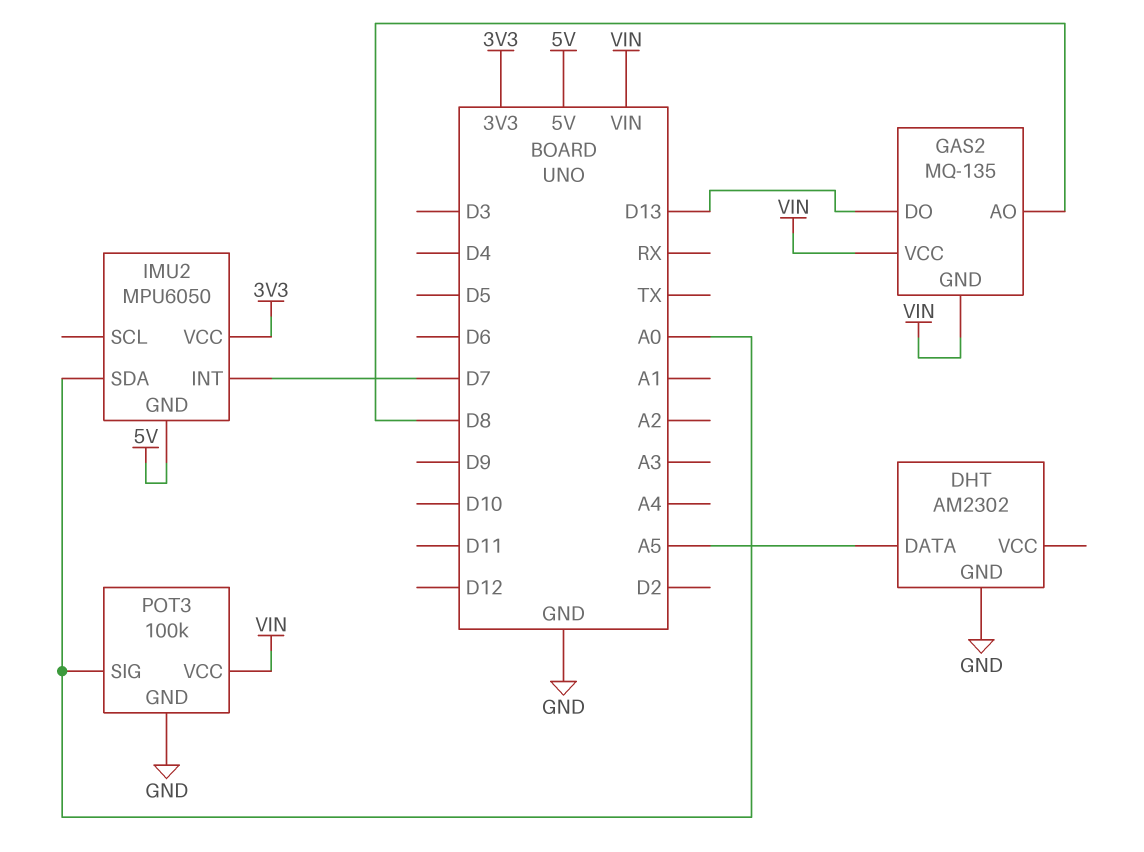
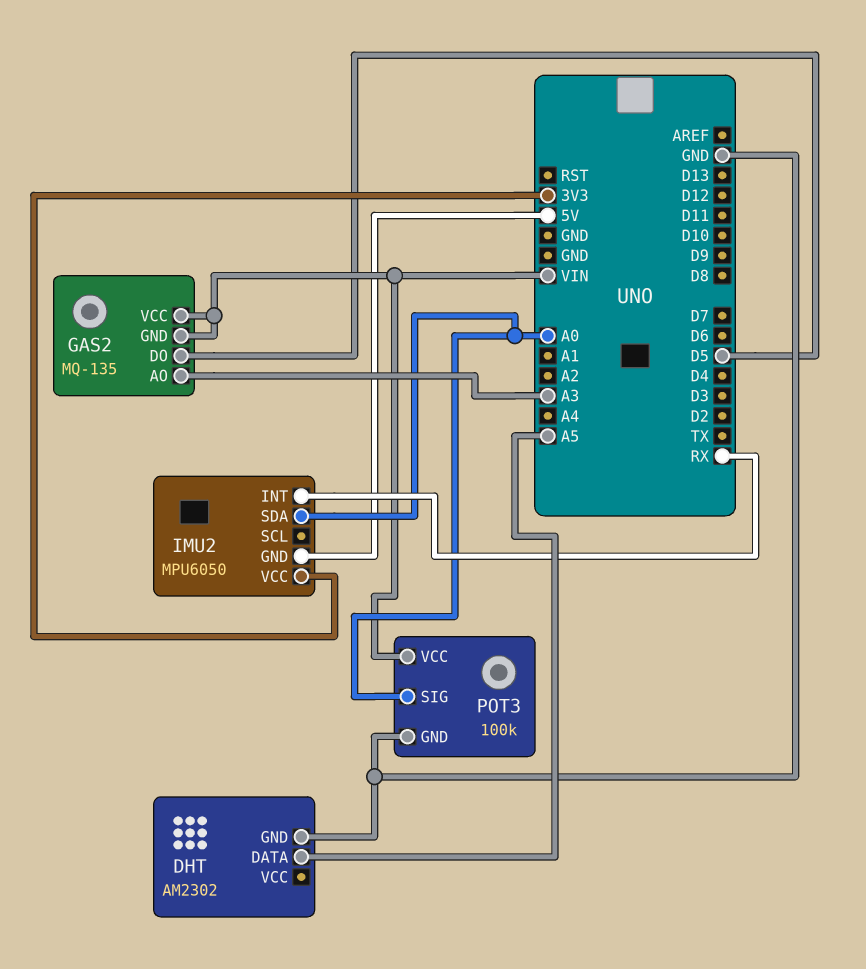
GAS2 pin AO: D8 -> A3
GAS2 pin DO: D13 -> D5
IMU2 pin INT: D7 -> RX

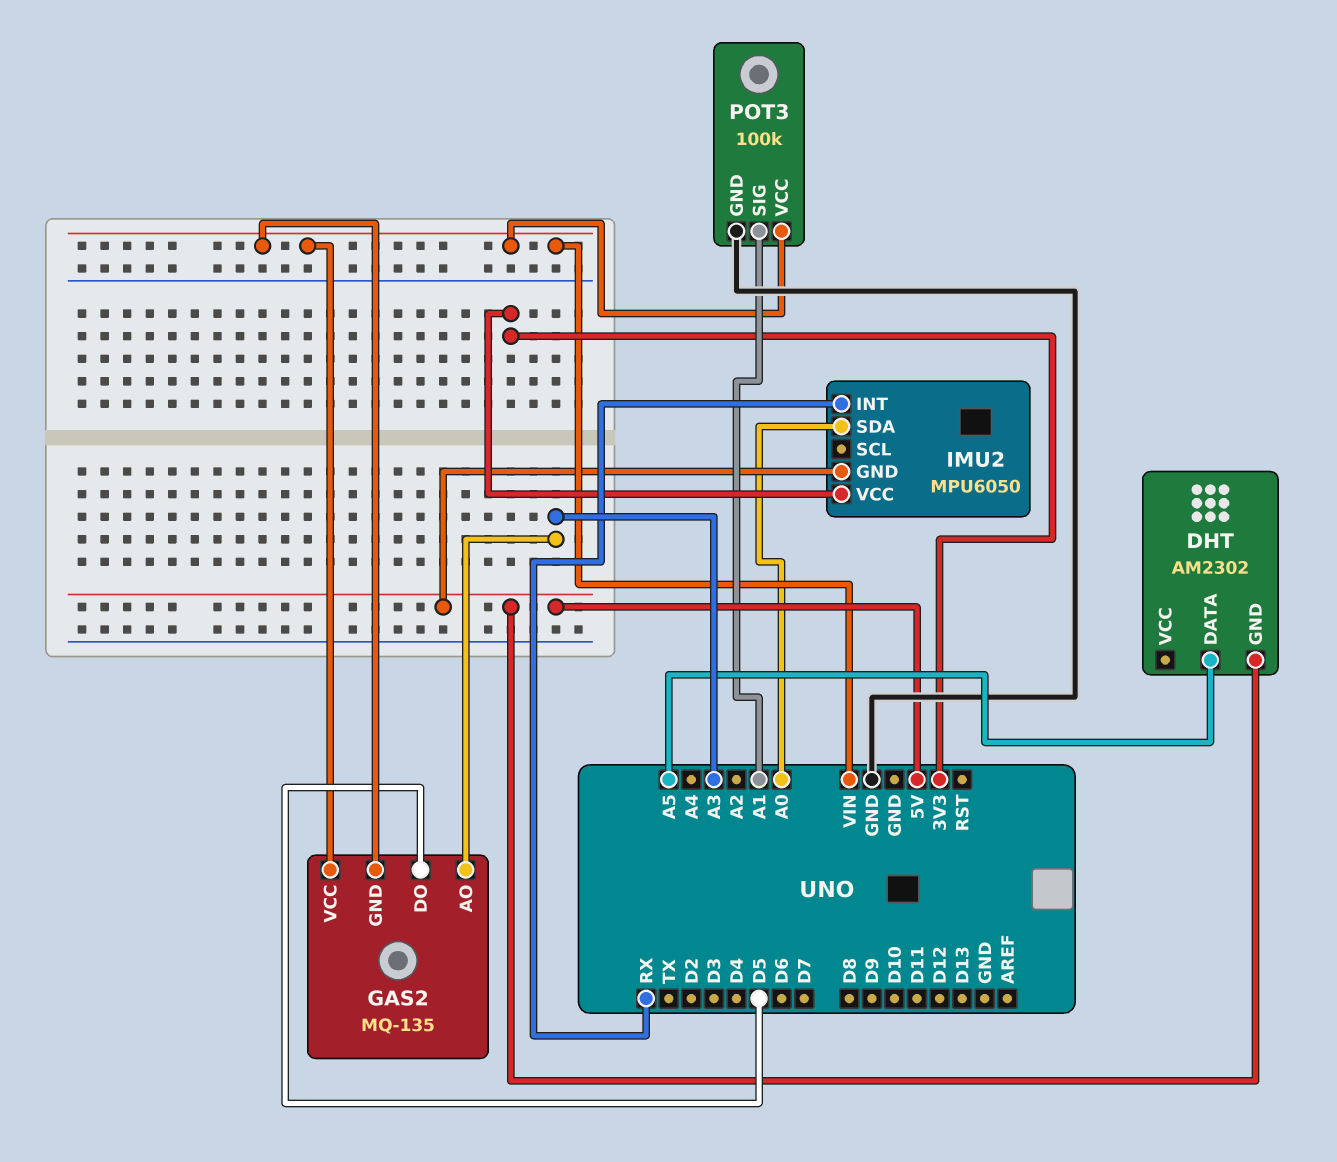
DHT pin GND: GND -> 5V
POT3 pin SIG: A0 -> A1

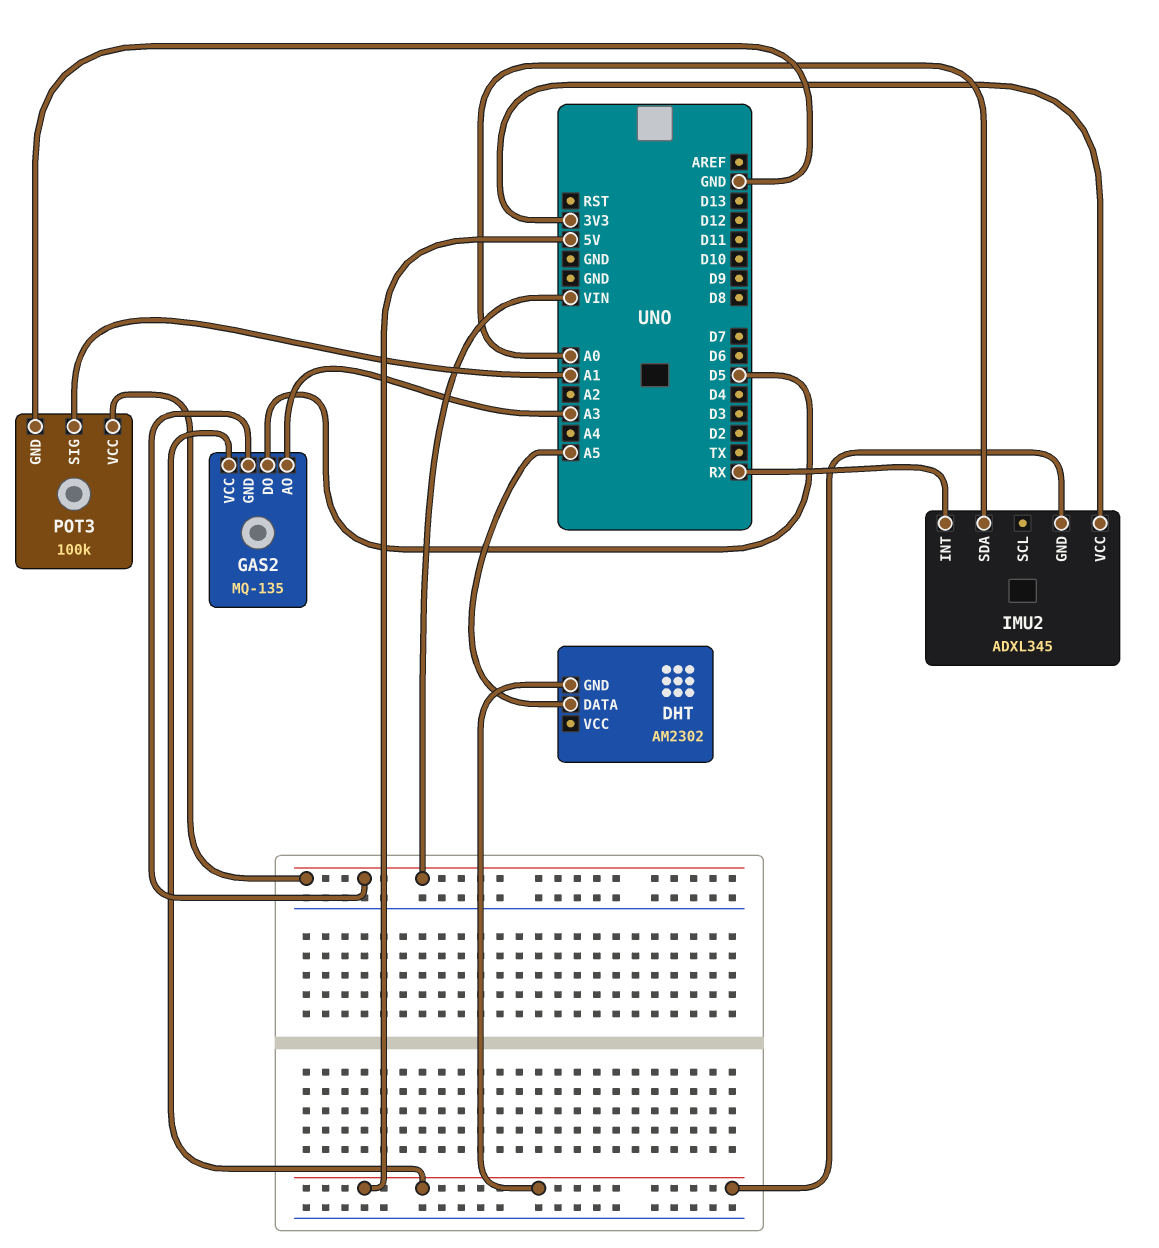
GAS2 pin VCC: VIN -> 5V
IMU2: MPU6050 -> ADXL345

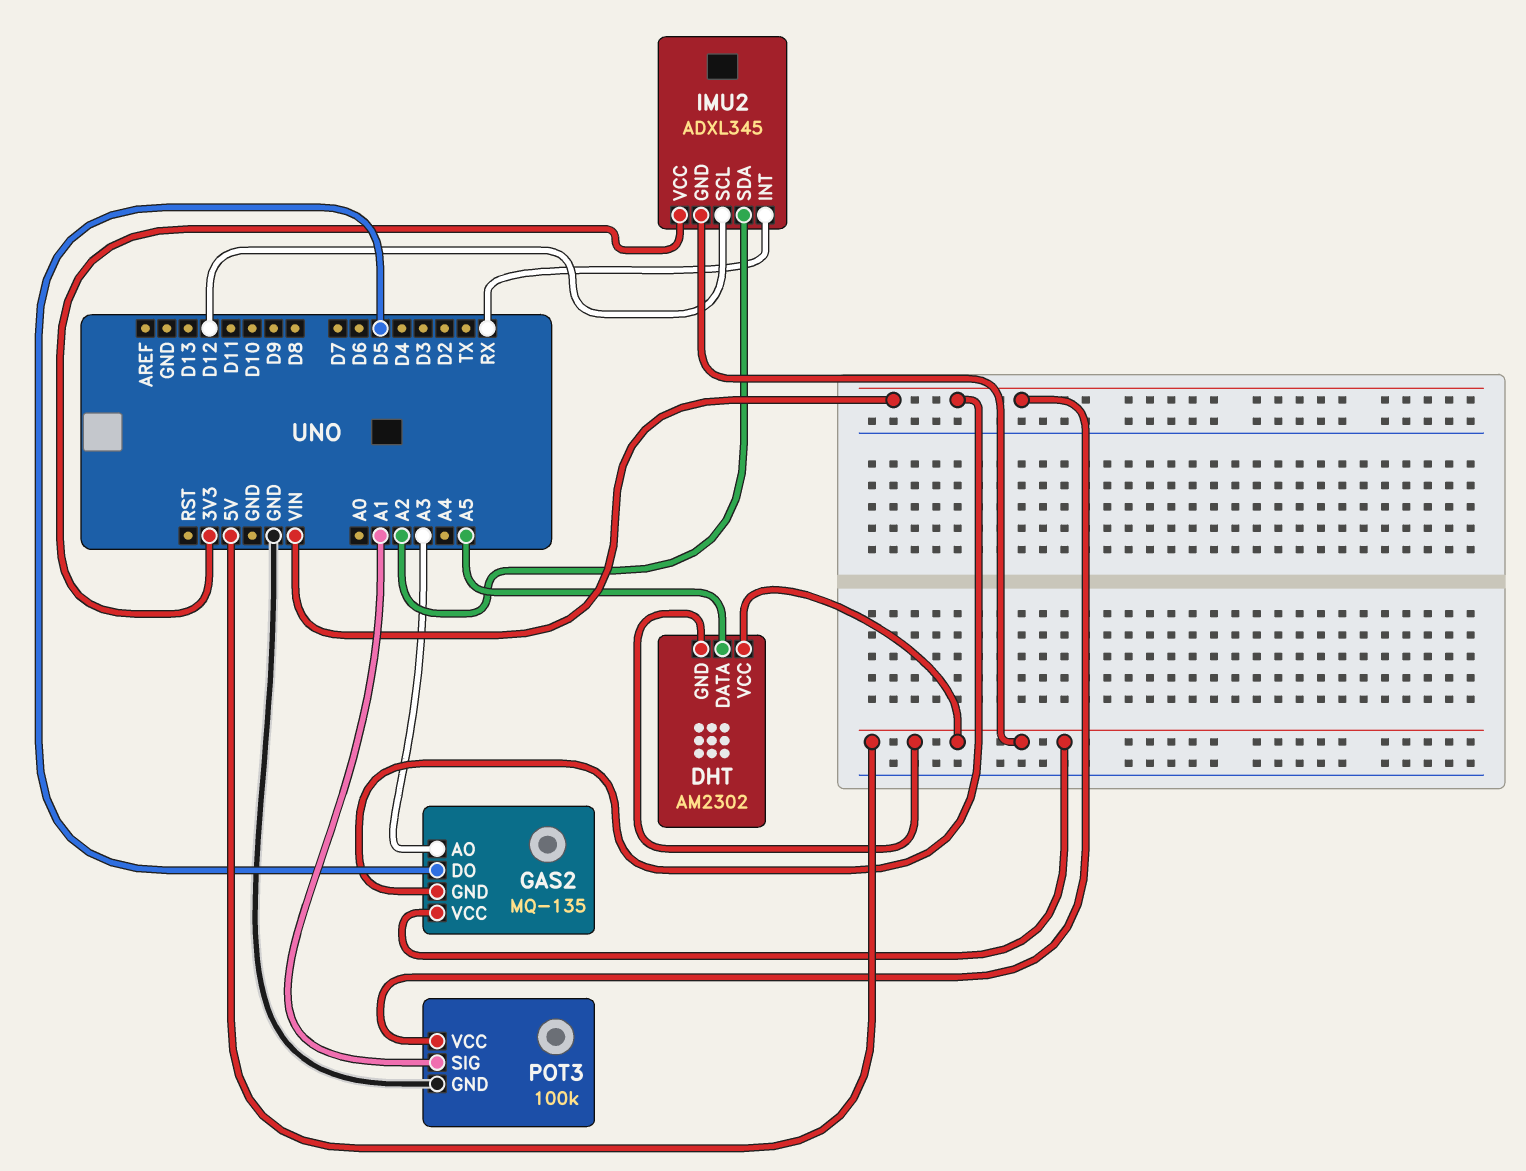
DHT pin VCC: none -> 5V
IMU2 pin SCL: none -> D12
IMU2 pin SDA: A0 -> A2

